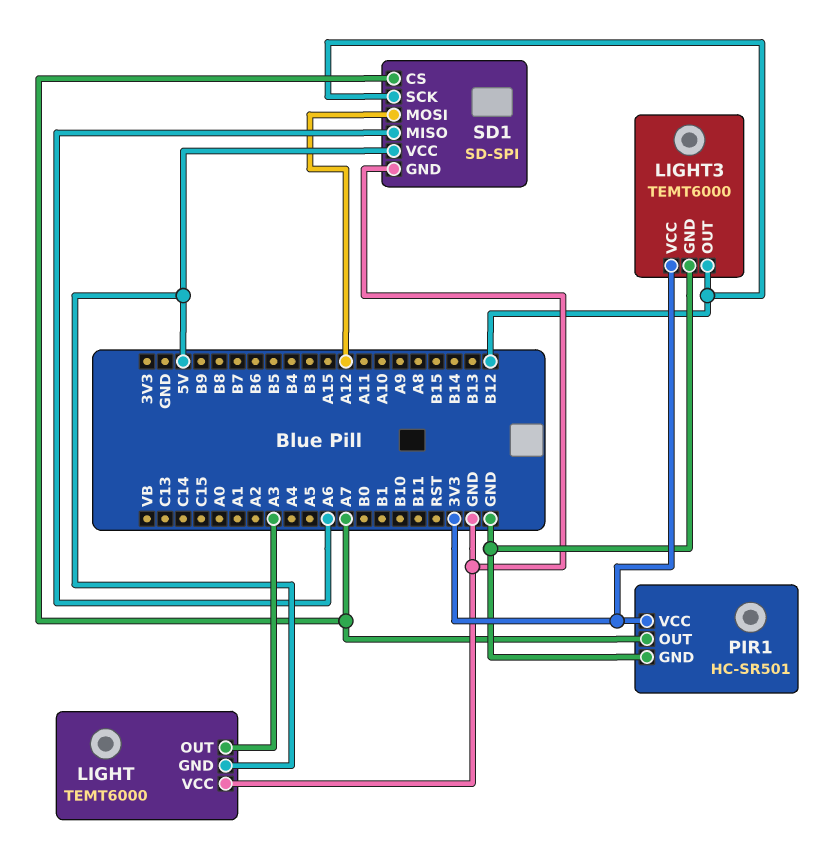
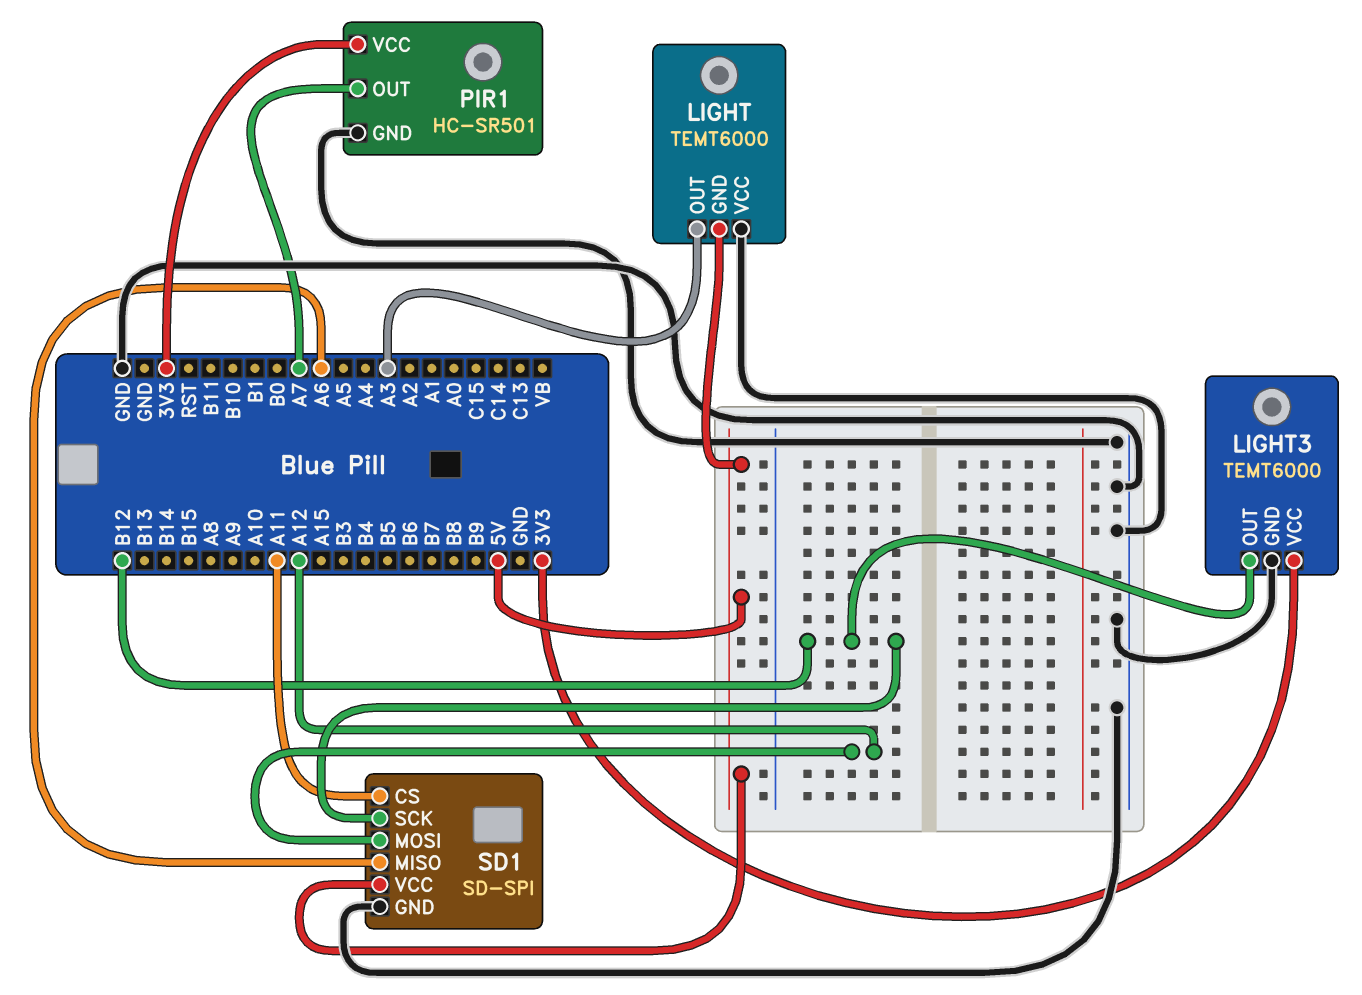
SD1 pin CS: A7 -> A11

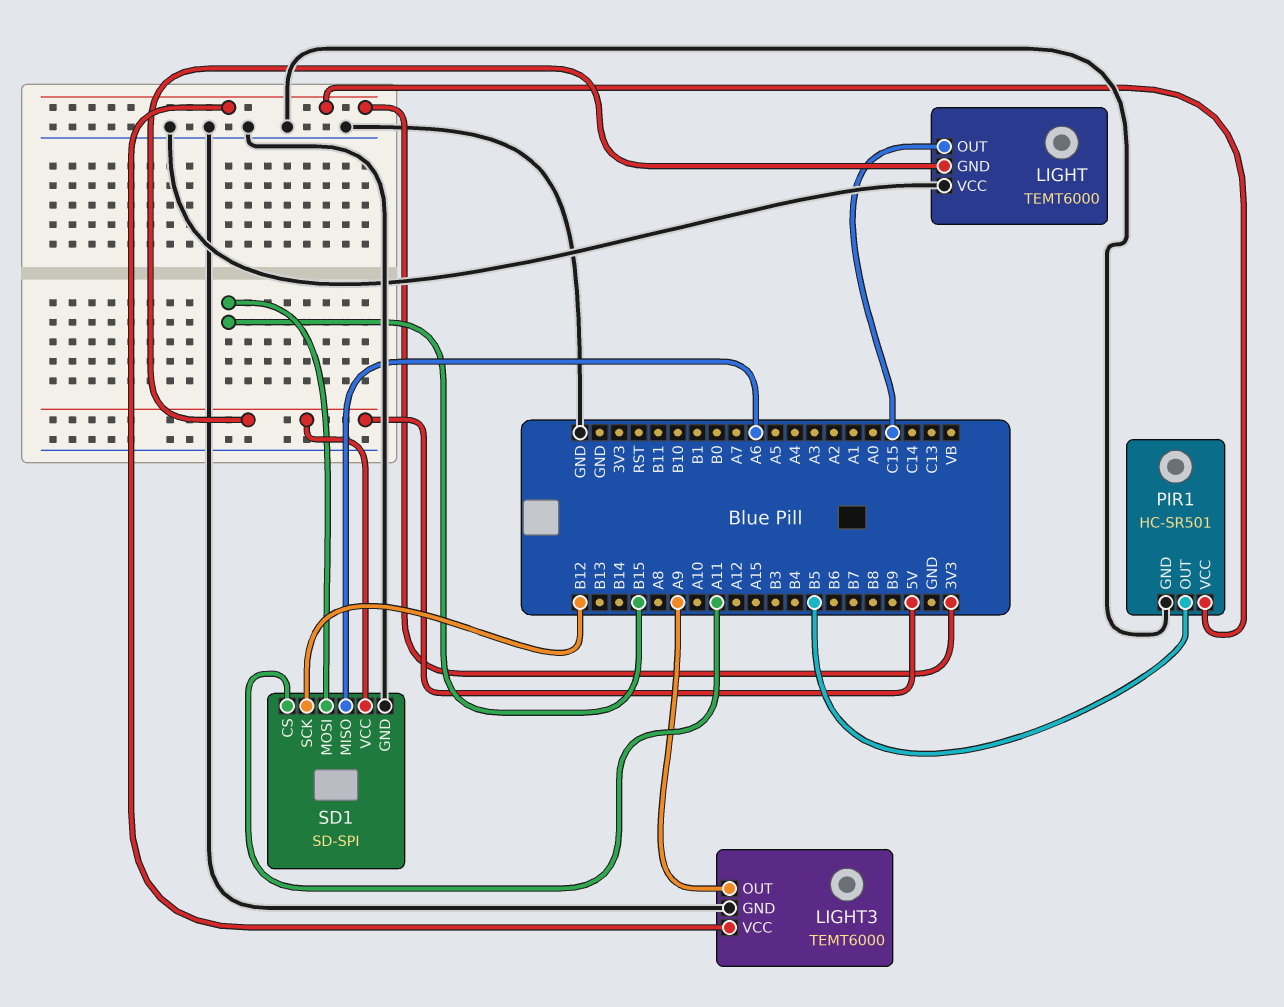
LIGHT pin OUT: A3 -> C15
LIGHT3 pin OUT: B12 -> A9
PIR1 pin OUT: A7 -> B5
SD1 pin MOSI: A12 -> B15

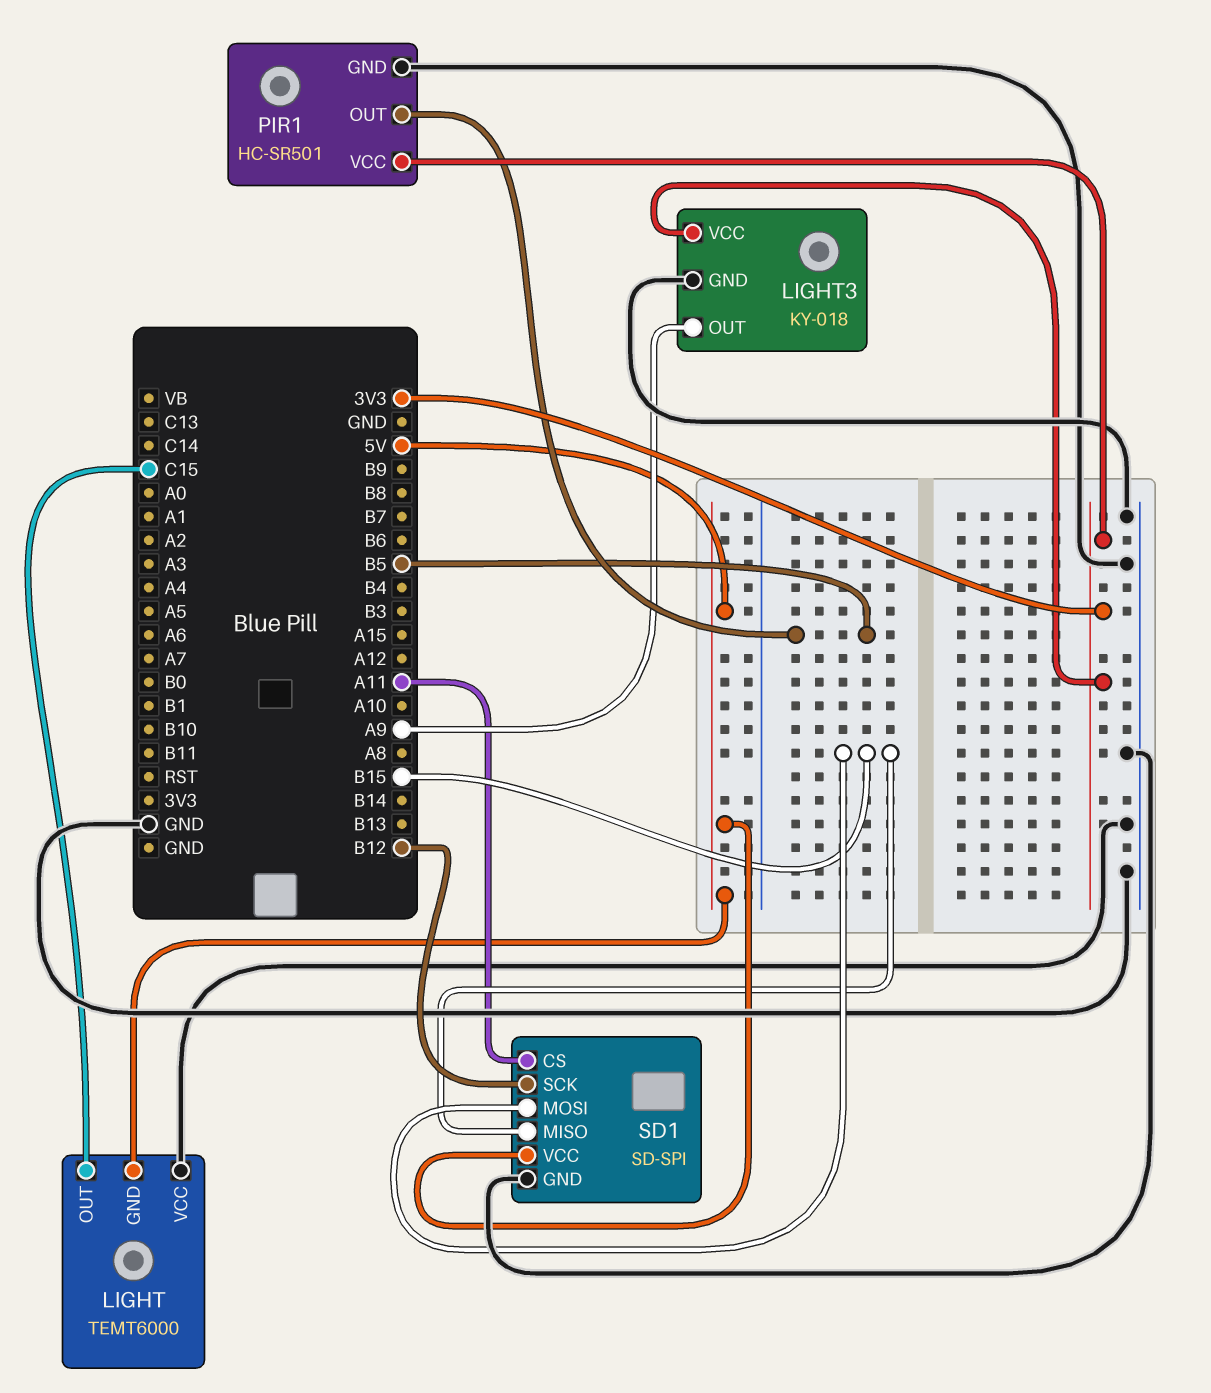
LIGHT3: TEMT6000 -> KY-018
SD1 pin MISO: A6 -> B15

